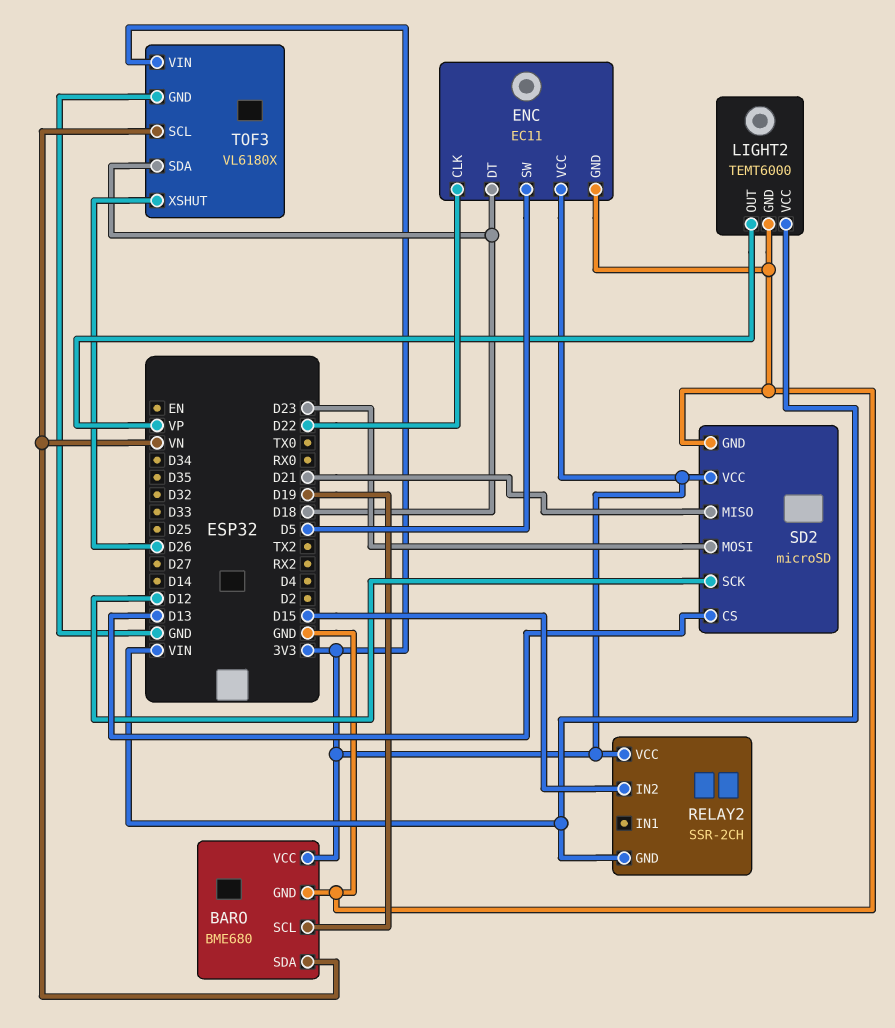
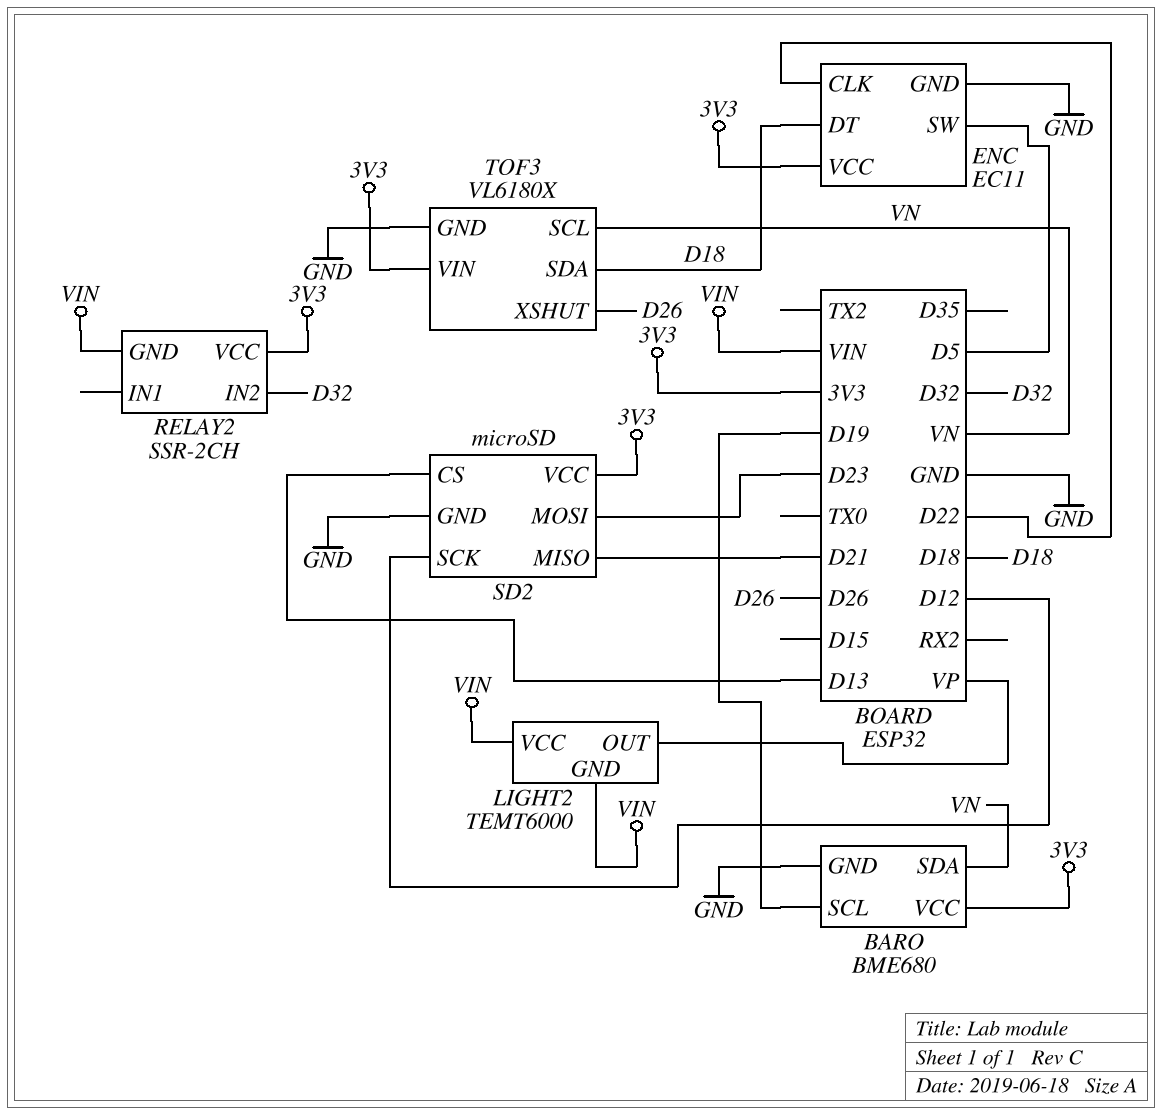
LIGHT2 pin GND: GND -> VIN
RELAY2 pin IN2: D15 -> D32

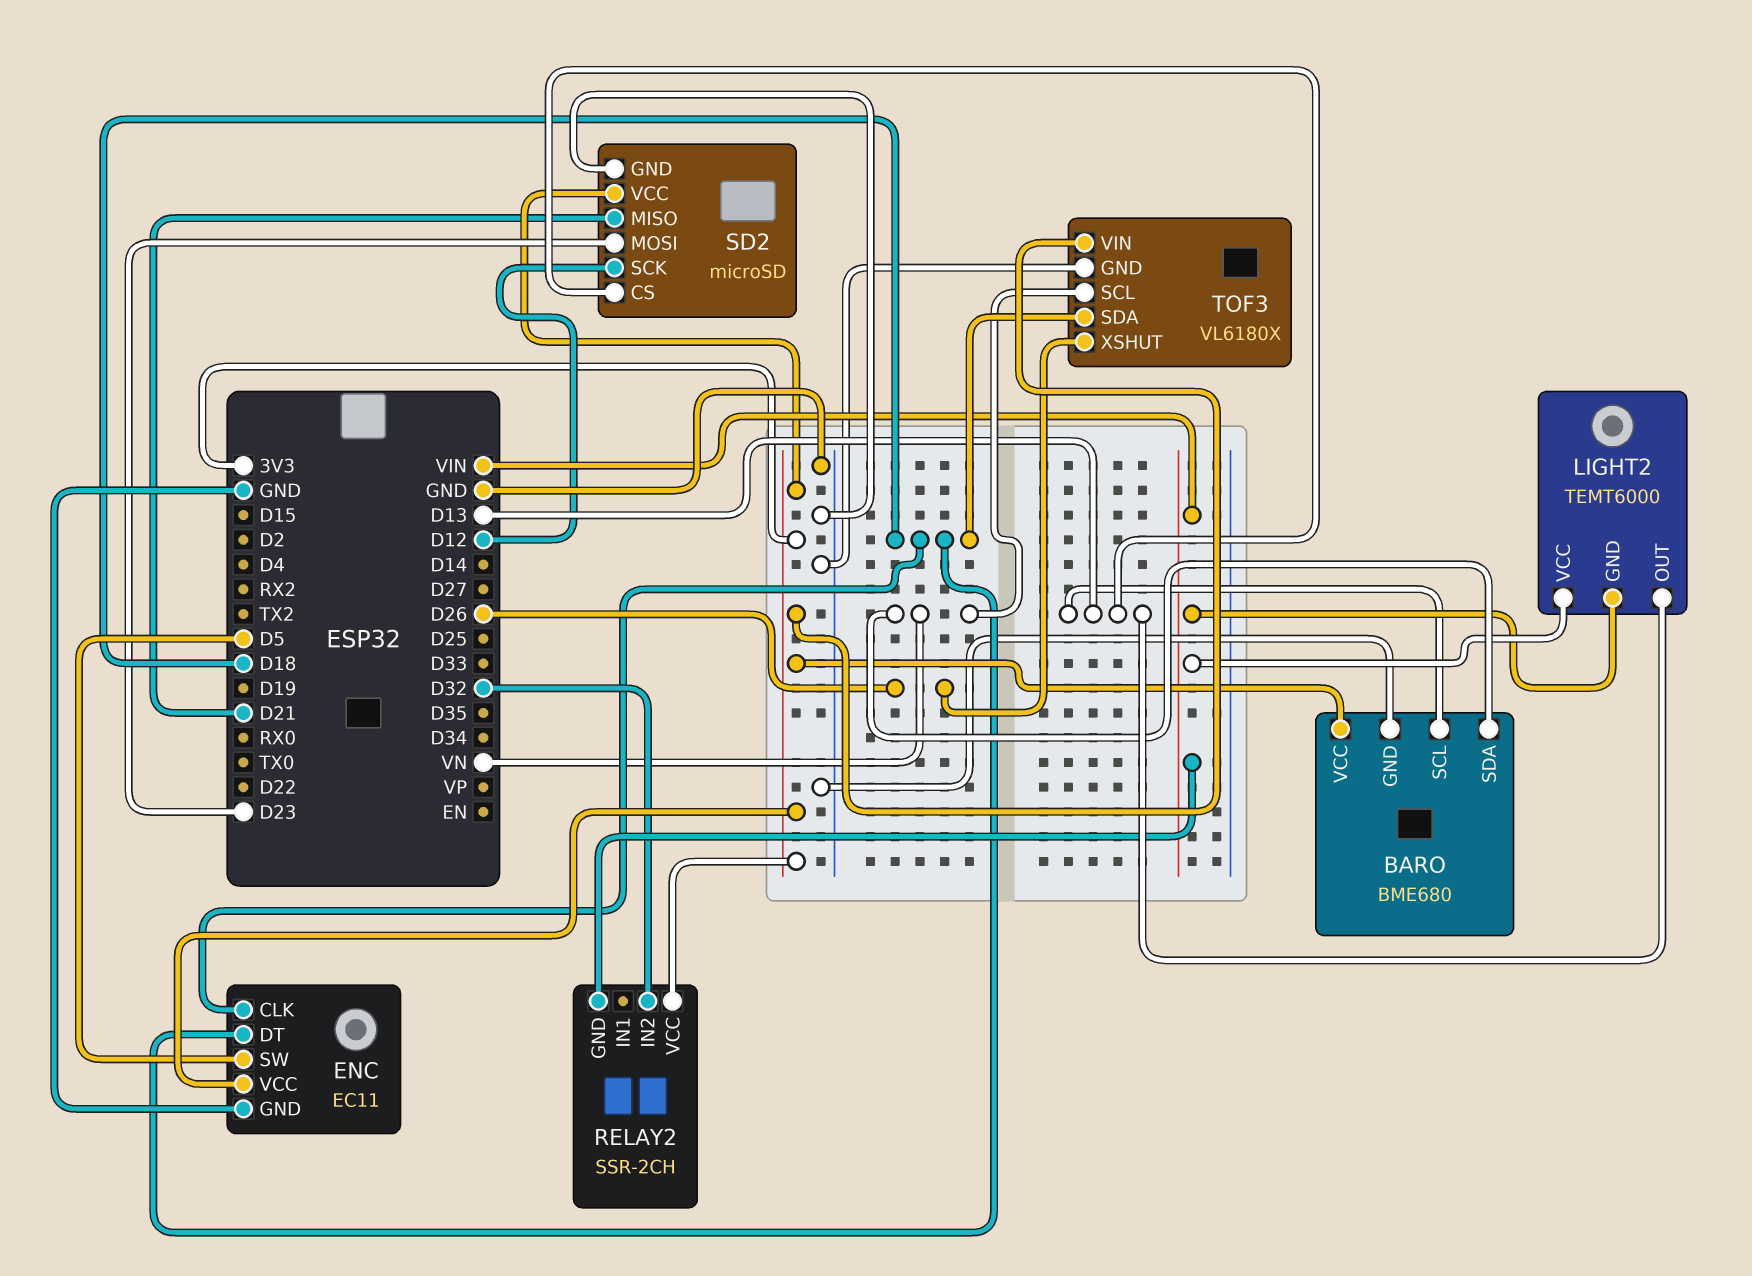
BARO pin SCL: D19 -> D13
ENC pin CLK: D22 -> D18
LIGHT2 pin OUT: VP -> D13

